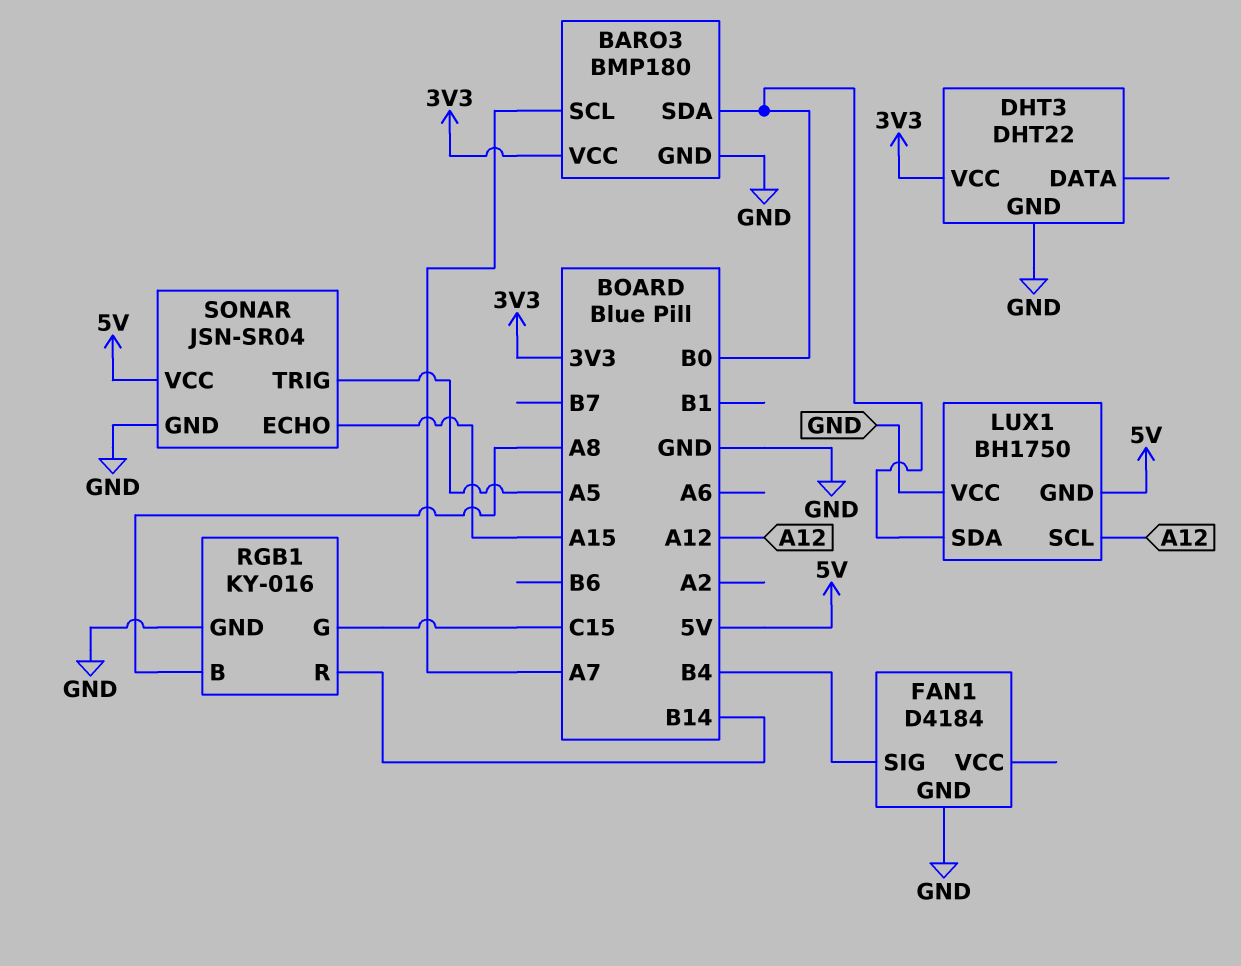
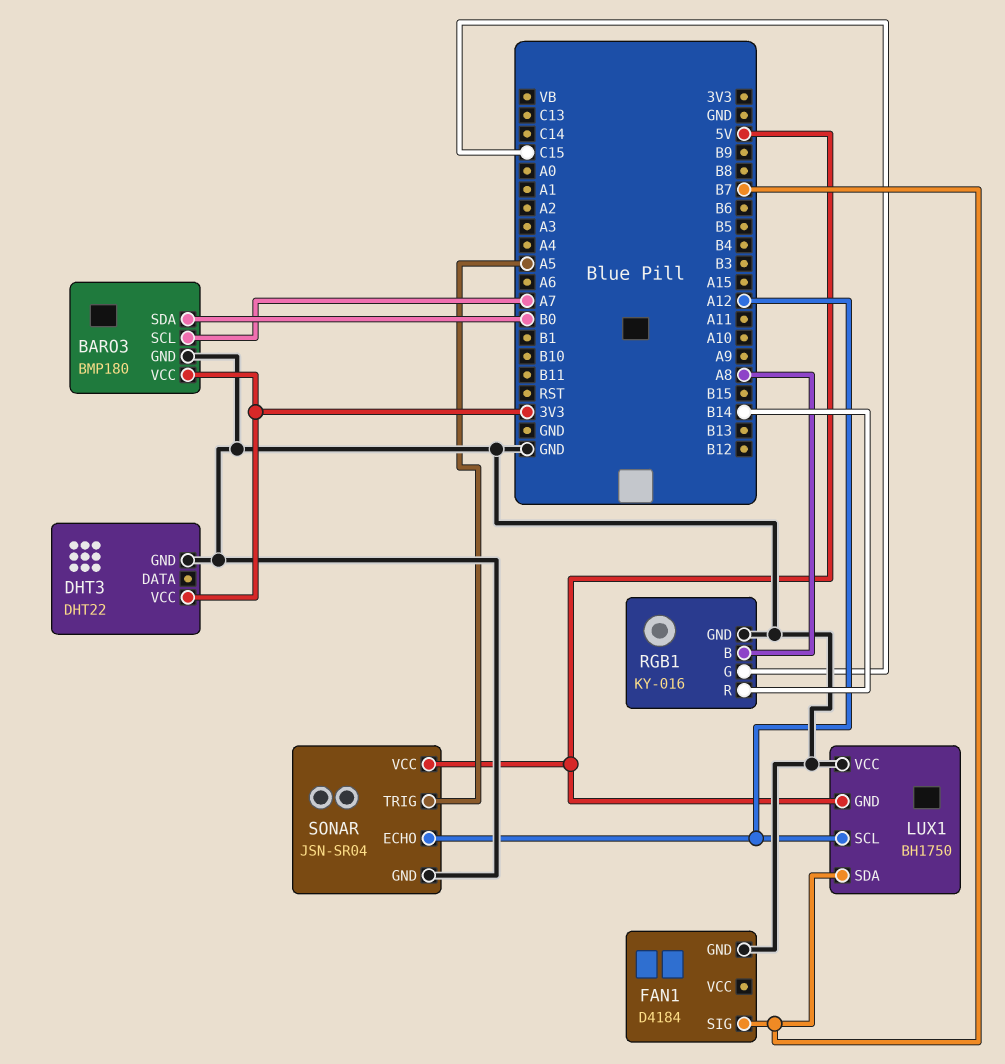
FAN1 pin SIG: B4 -> B7
LUX1 pin SDA: B0 -> B7
SONAR pin ECHO: A15 -> A12

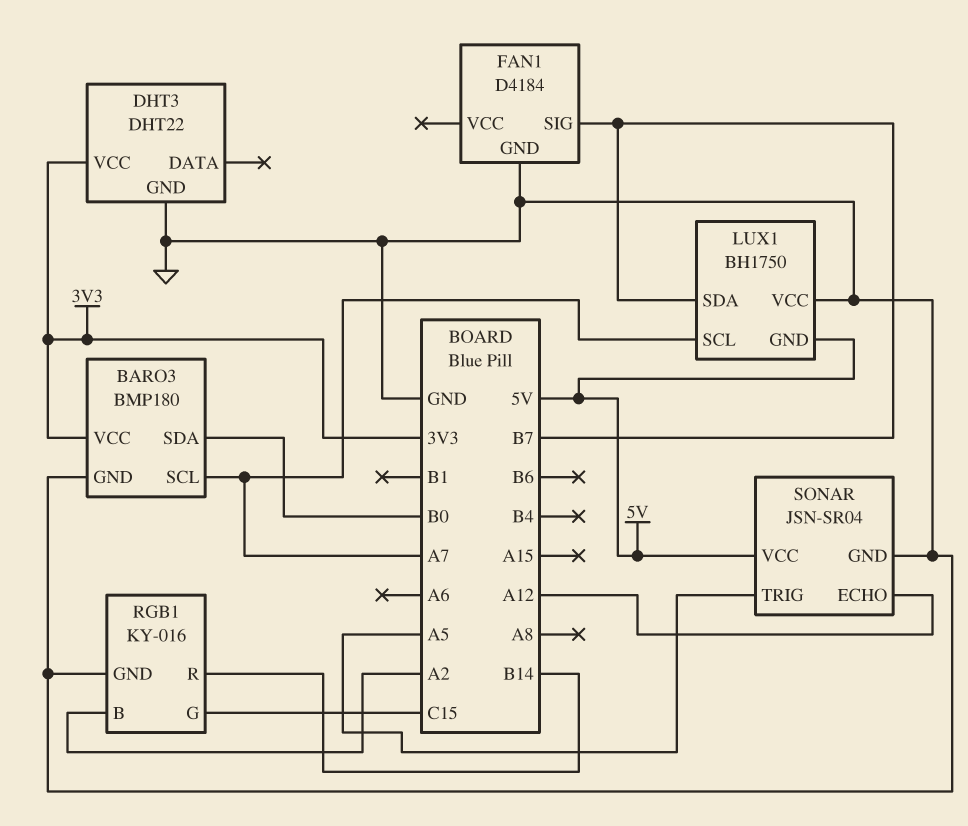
LUX1 pin SCL: A12 -> A7
RGB1 pin B: A8 -> A2

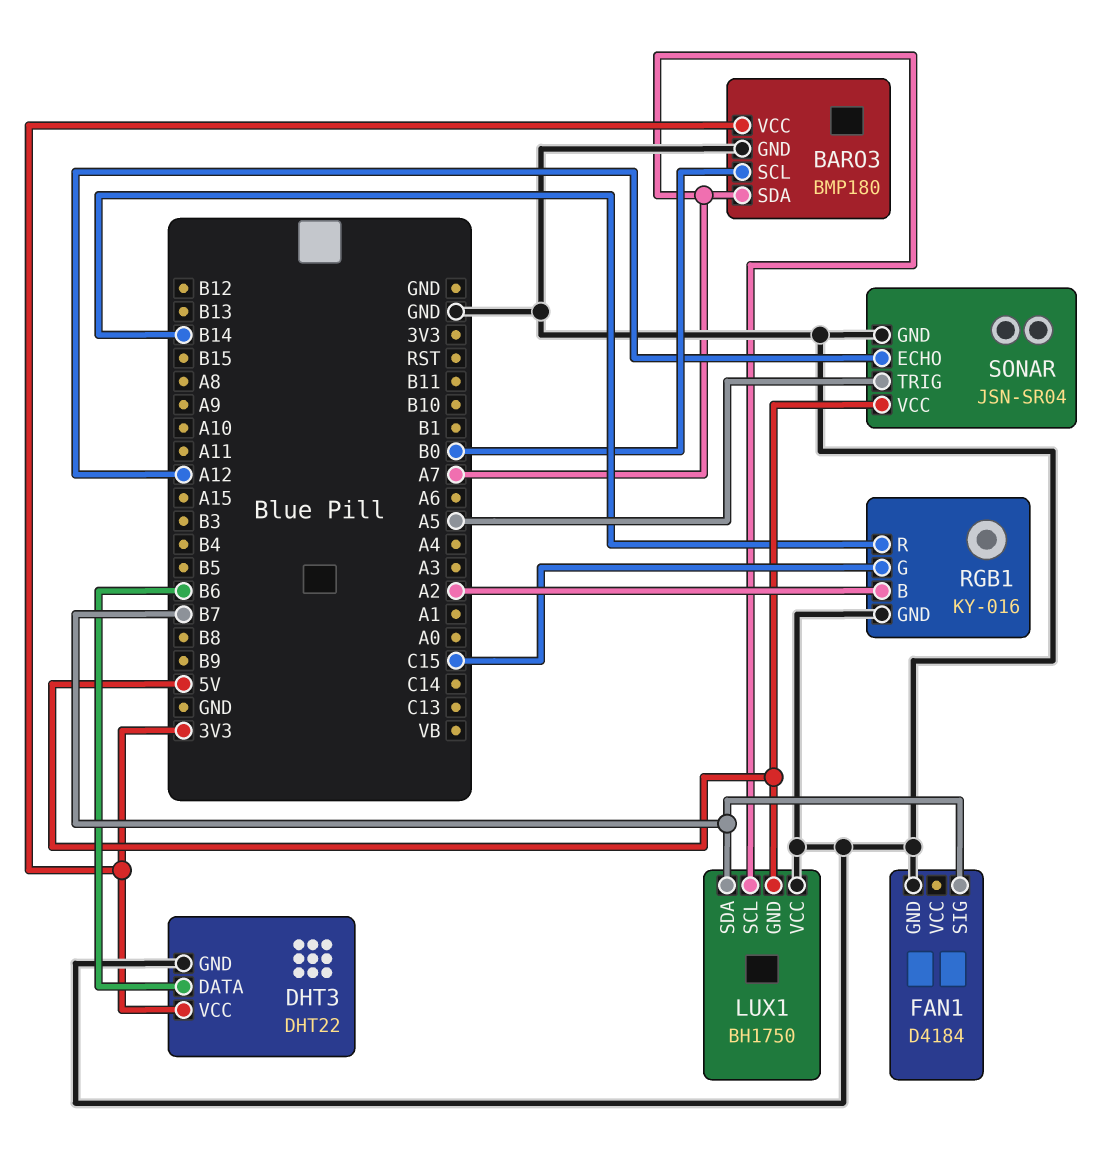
BARO3 pin SCL: A7 -> B0
BARO3 pin SDA: B0 -> A7
DHT3 pin DATA: none -> B6

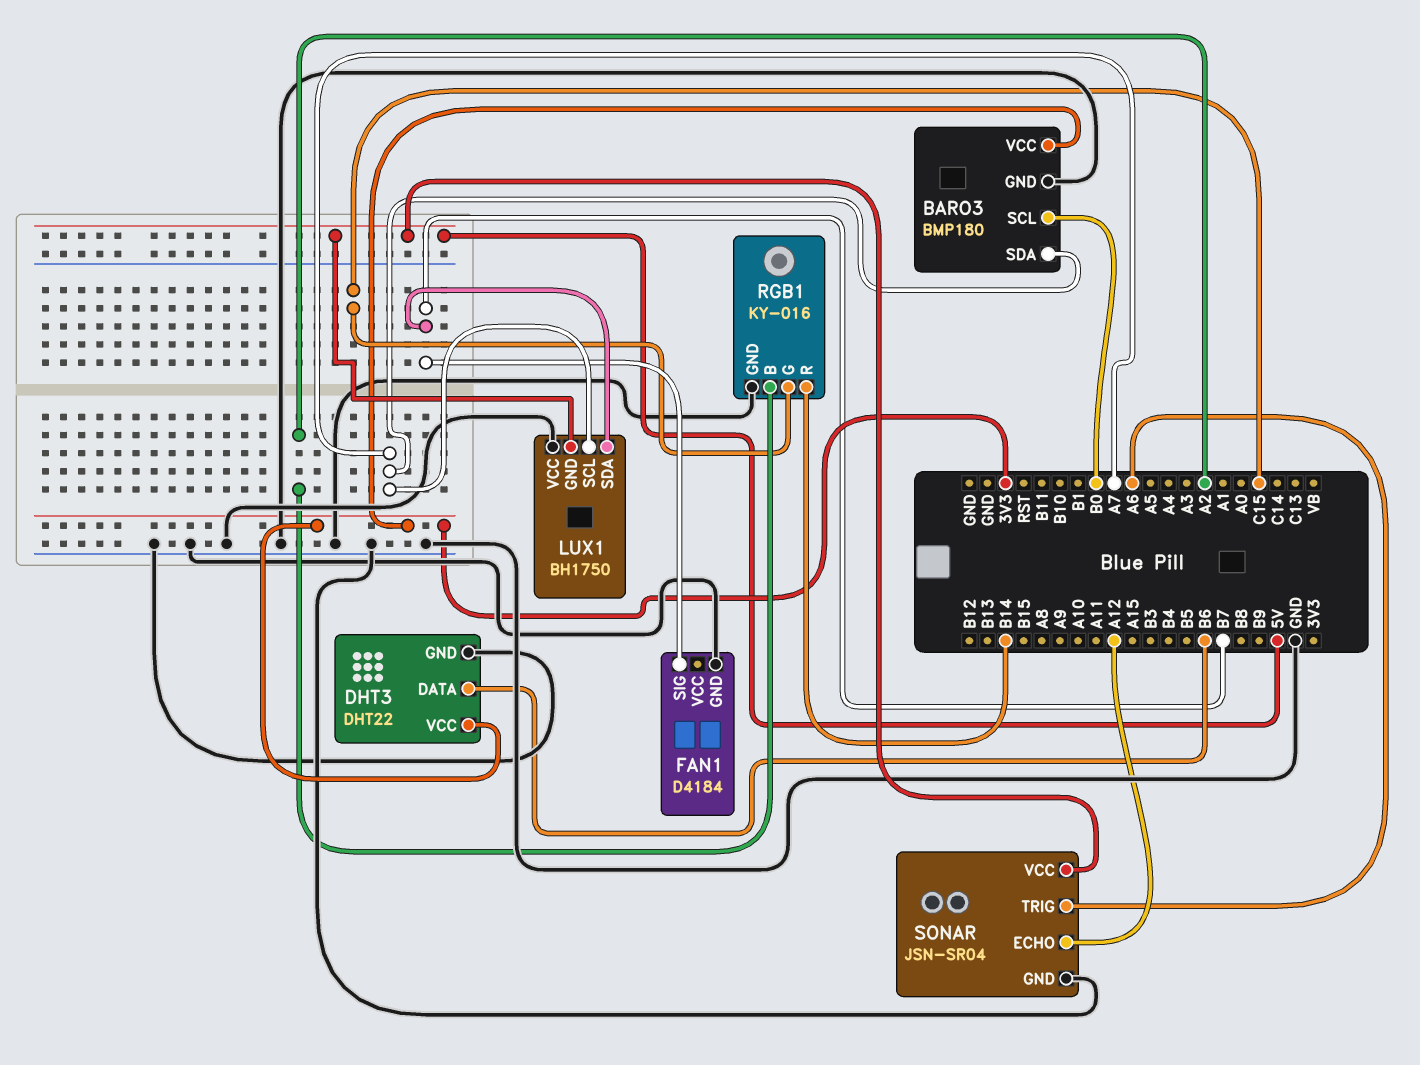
SONAR pin TRIG: A5 -> A6

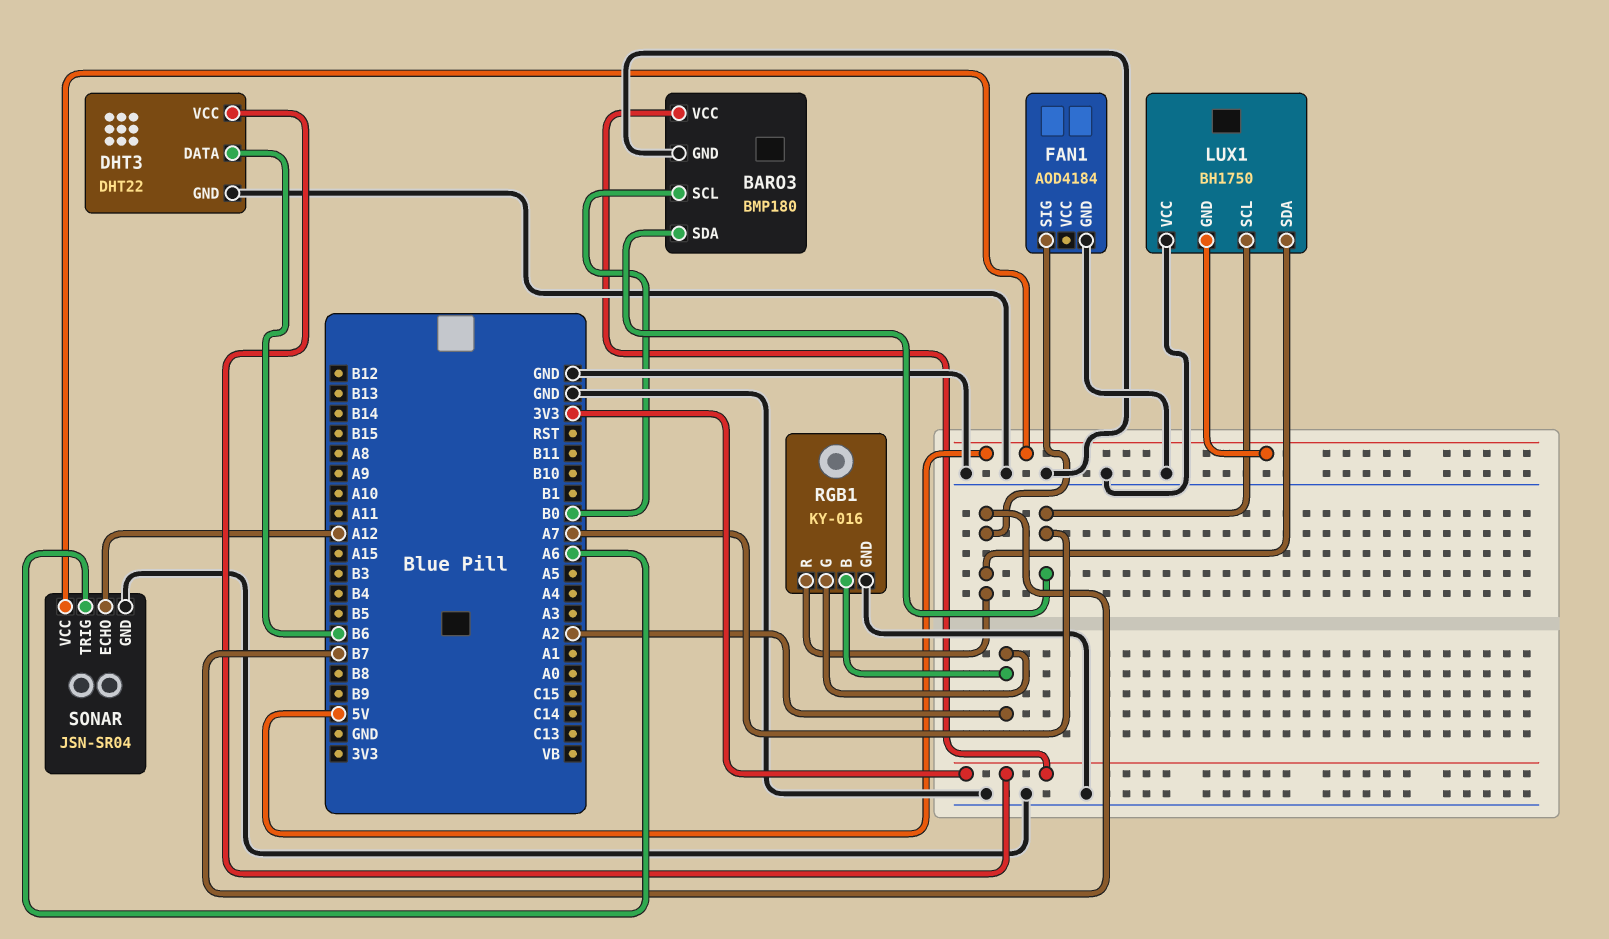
FAN1: D4184 -> AOD4184
RGB1 pin G: C15 -> A2
RGB1 pin R: B14 -> B7

